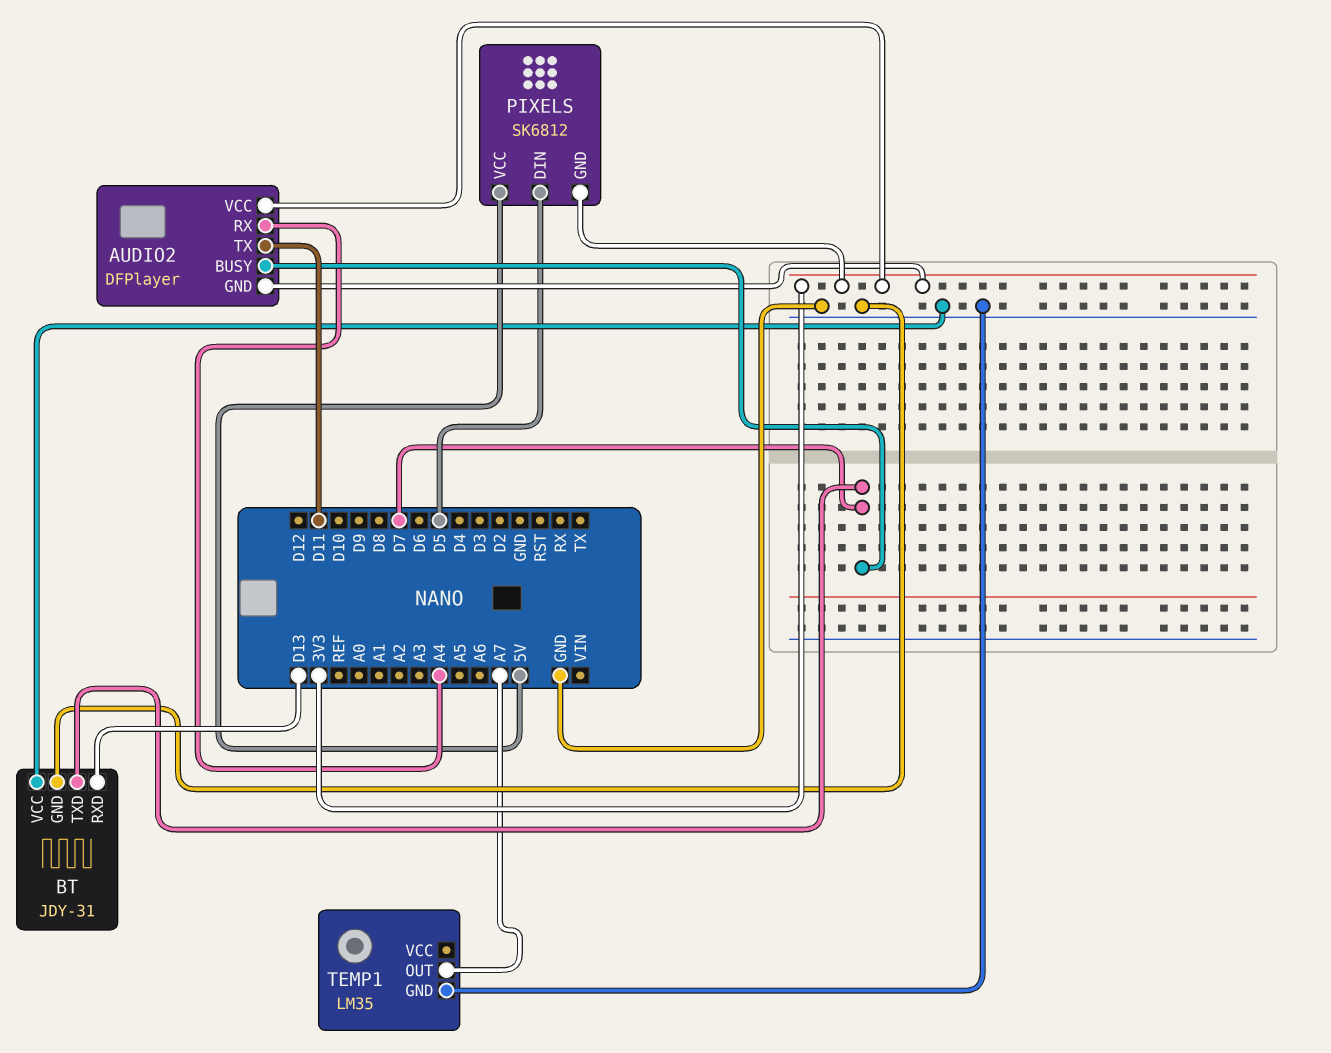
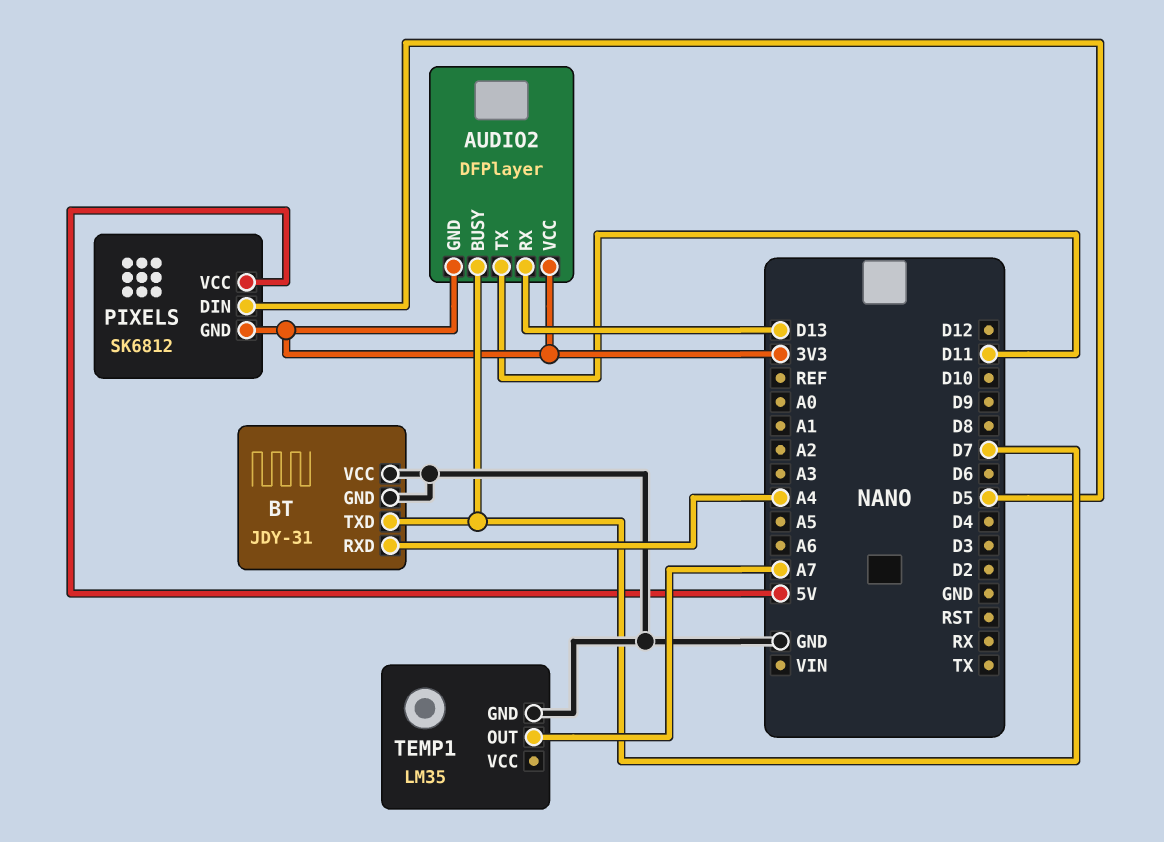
AUDIO2 pin RX: A4 -> D13
BT pin RXD: D13 -> A4

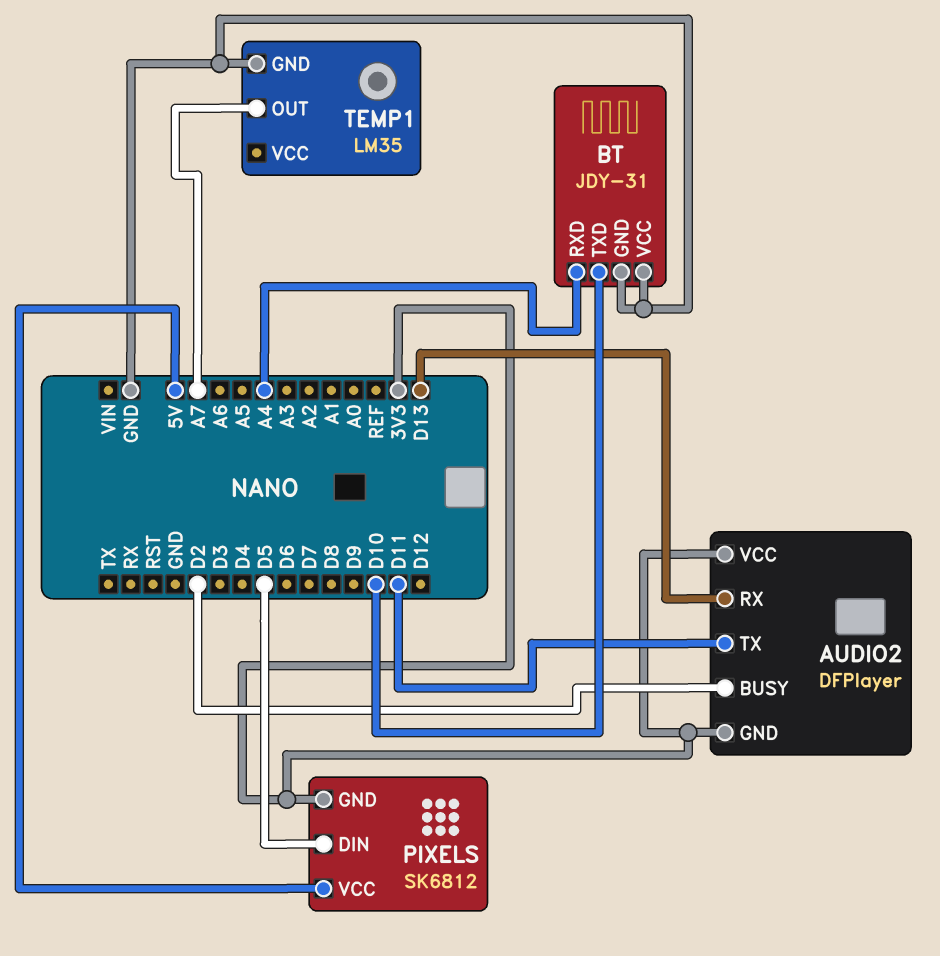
AUDIO2 pin BUSY: D7 -> D2
BT pin TXD: D7 -> D10

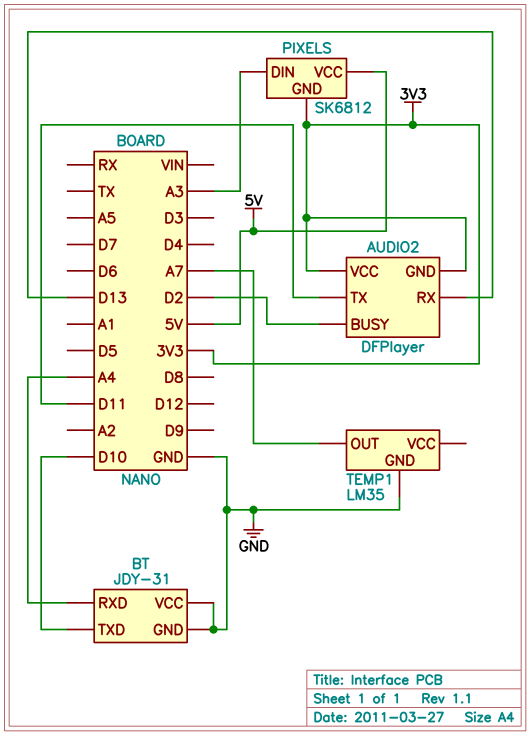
PIXELS pin DIN: D5 -> A3

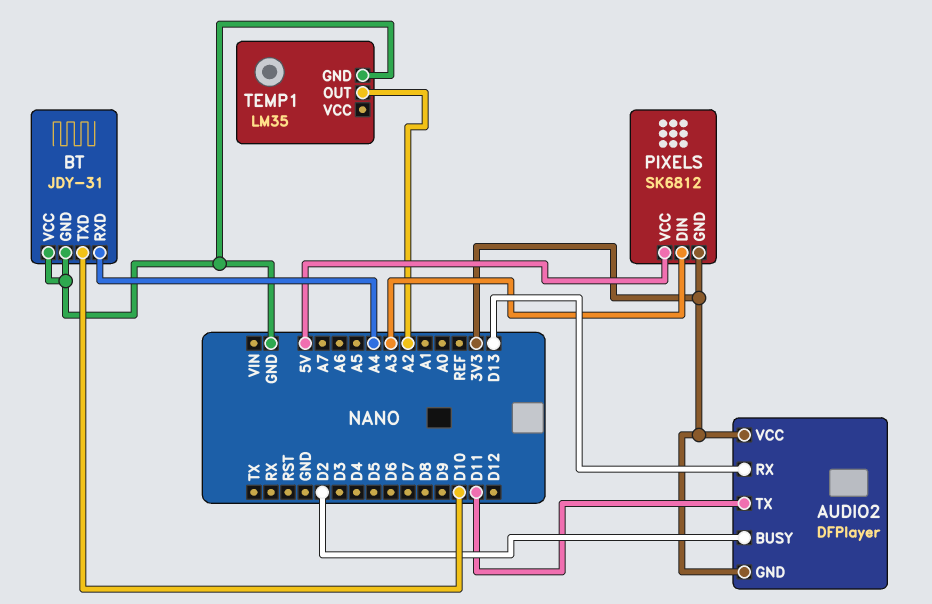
TEMP1 pin OUT: A7 -> A2

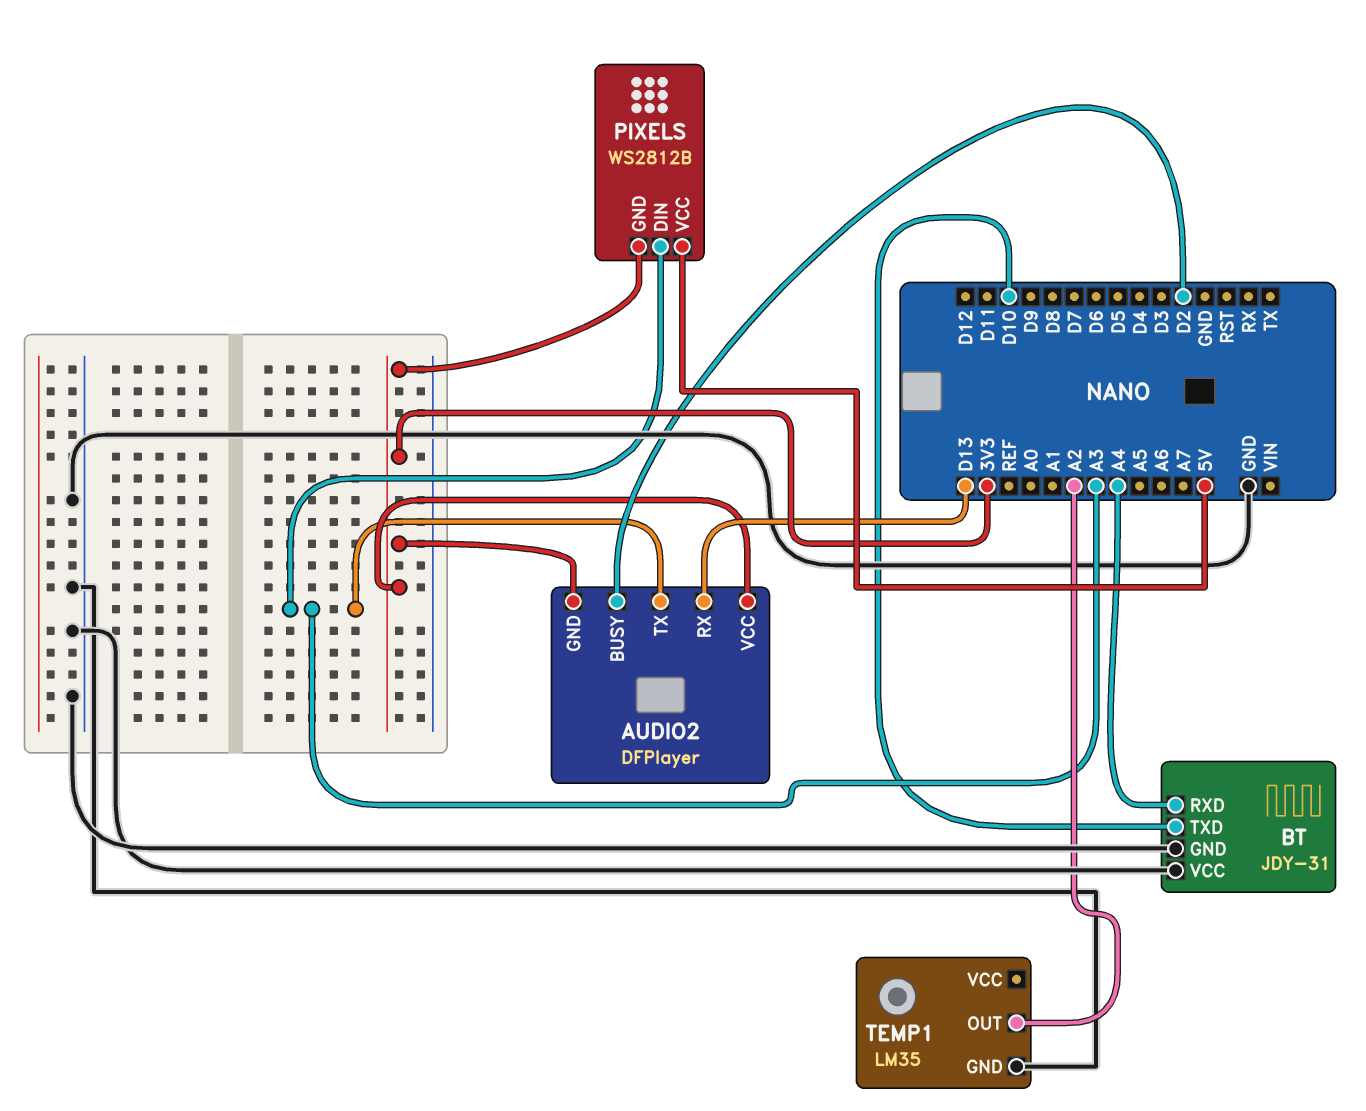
AUDIO2 pin TX: D11 -> A3
PIXELS: SK6812 -> WS2812B

